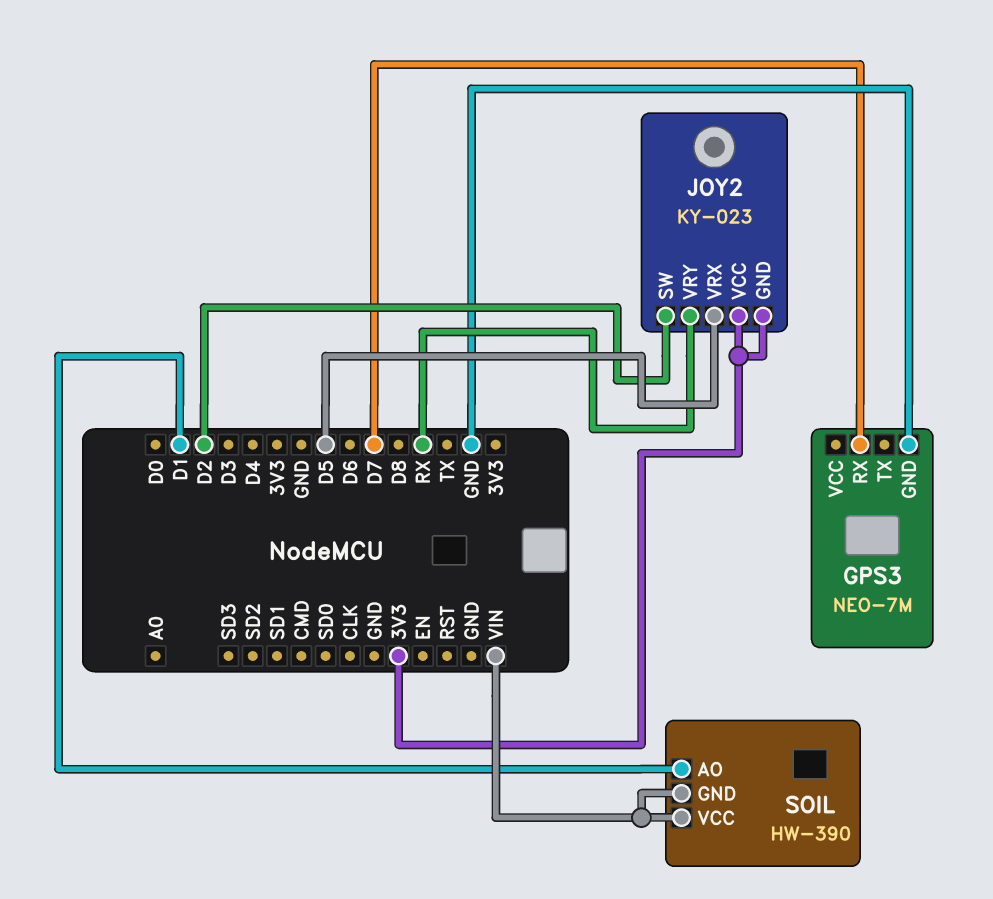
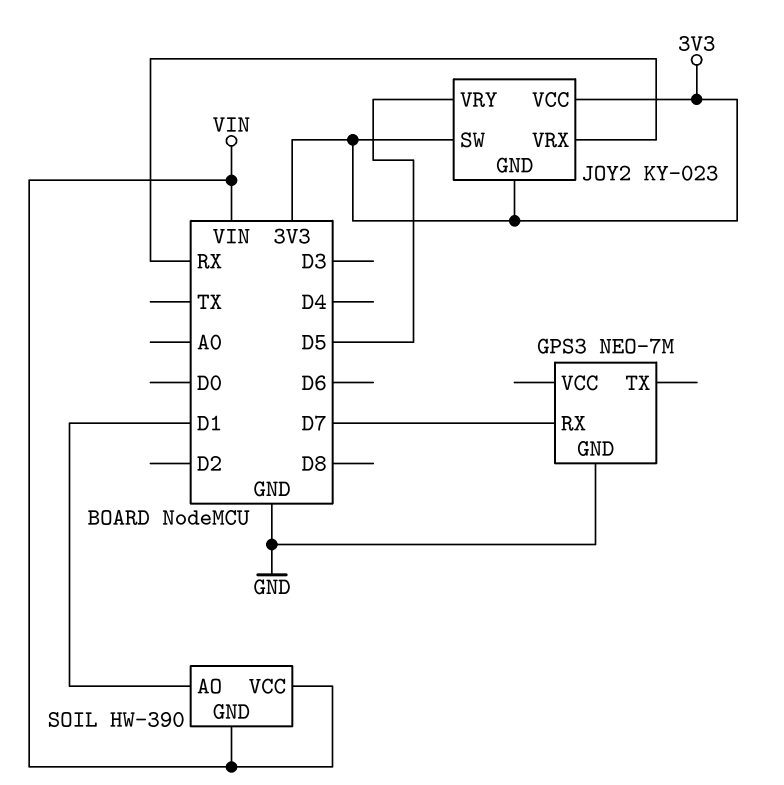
JOY2 pin SW: D2 -> 3V3
JOY2 pin VRX: D5 -> RX
JOY2 pin VRY: RX -> D5

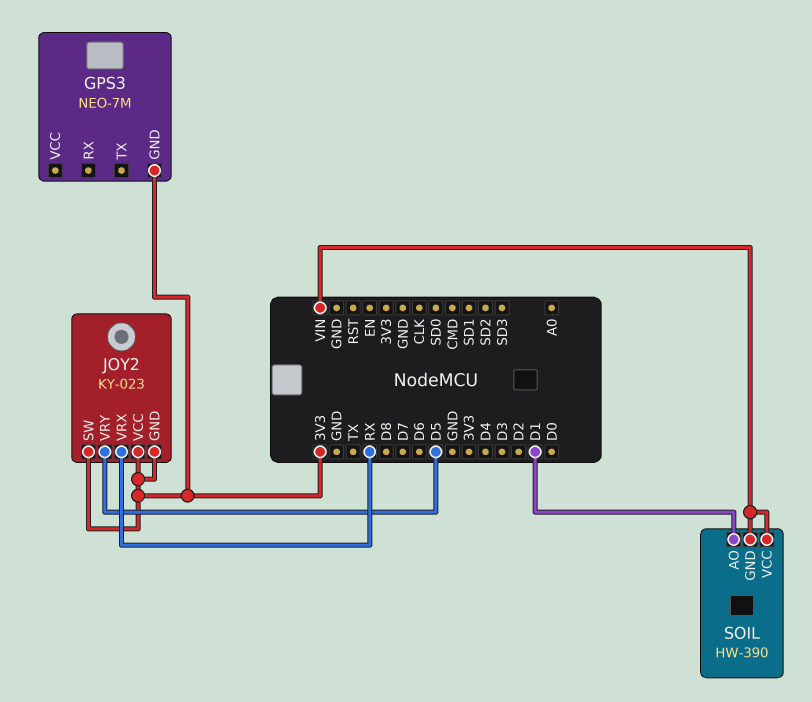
GPS3 pin GND: GND -> 3V3
GPS3 pin RX: D7 -> none

